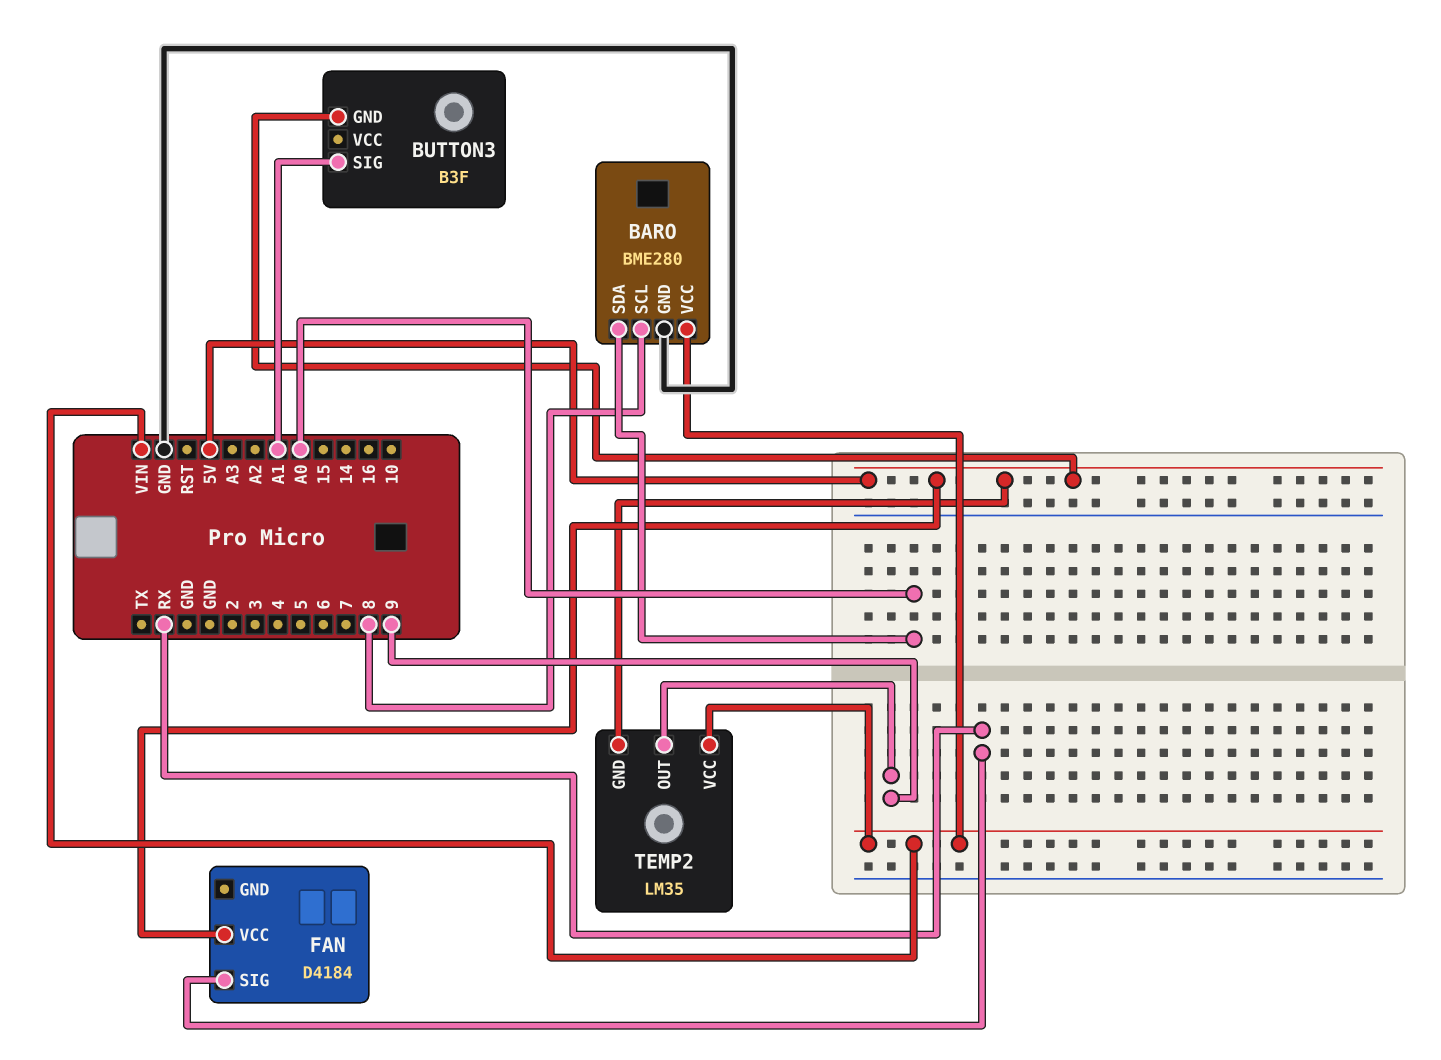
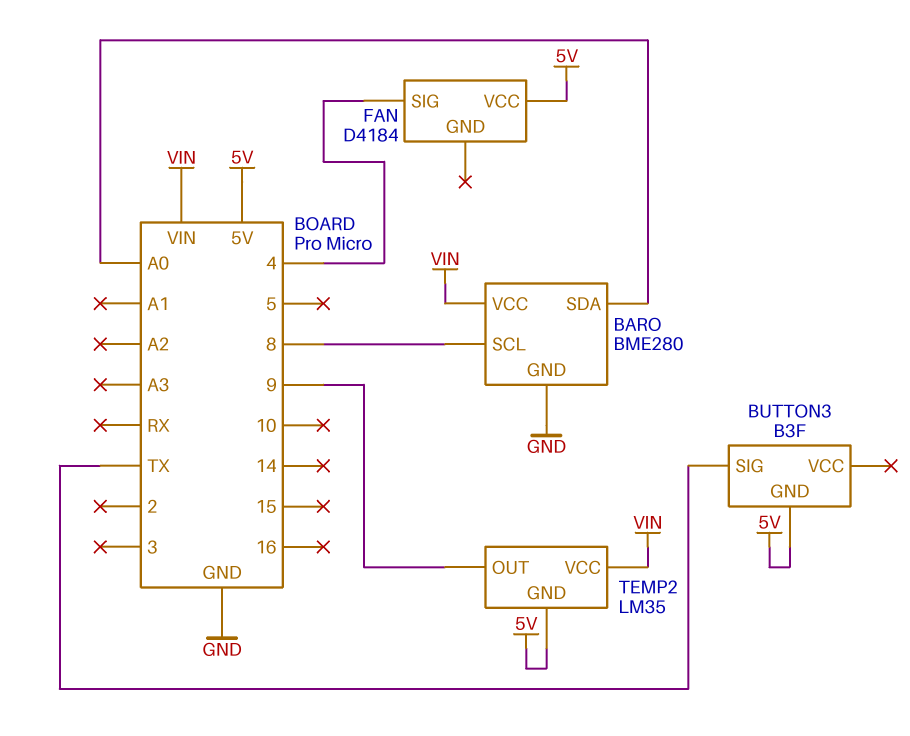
BUTTON3 pin SIG: A1 -> TX
FAN pin SIG: RX -> 4

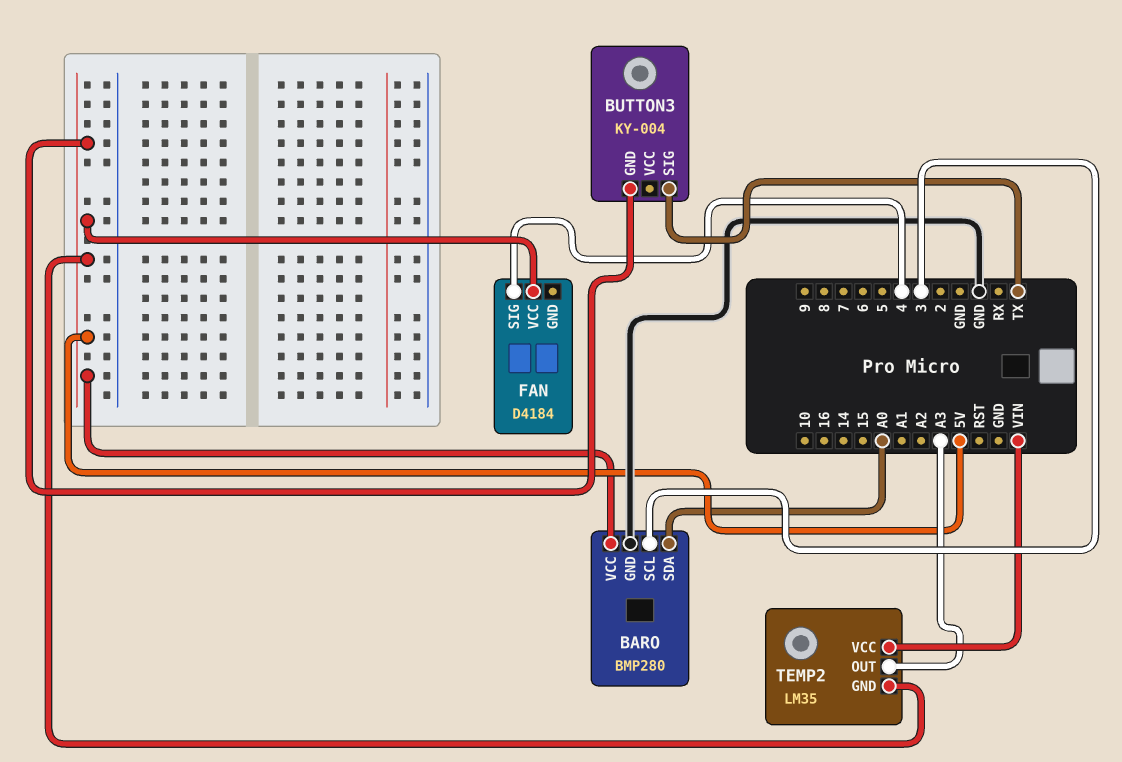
BARO: BME280 -> BMP280
BARO pin SCL: 8 -> 3
BARO pin VCC: VIN -> 5V
BUTTON3: B3F -> KY-004
TEMP2 pin OUT: 9 -> A3

